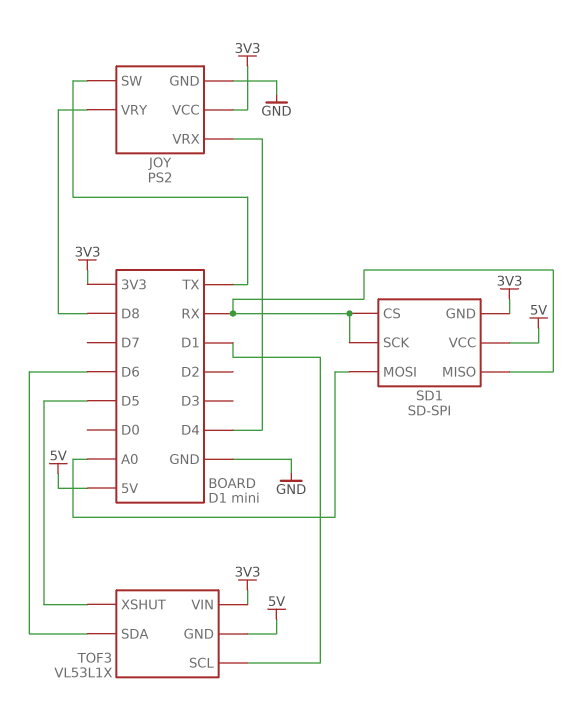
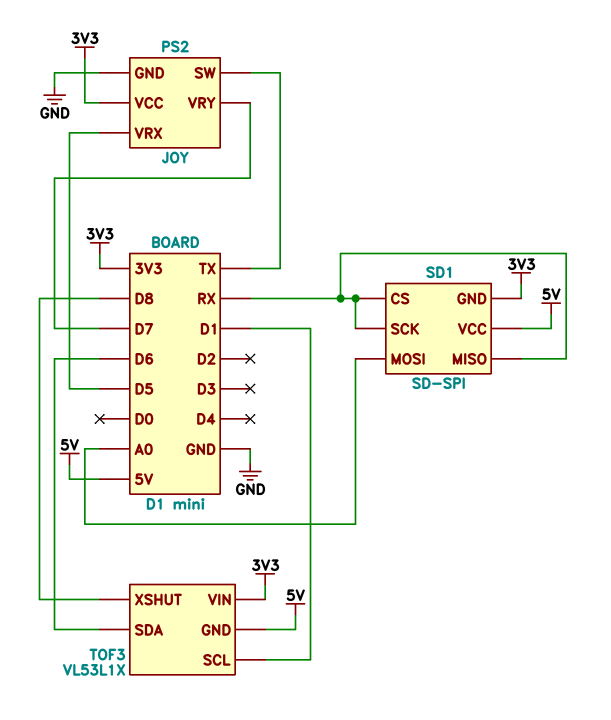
JOY pin VRX: D4 -> D5
JOY pin VRY: D8 -> D7
TOF3 pin XSHUT: D5 -> D8

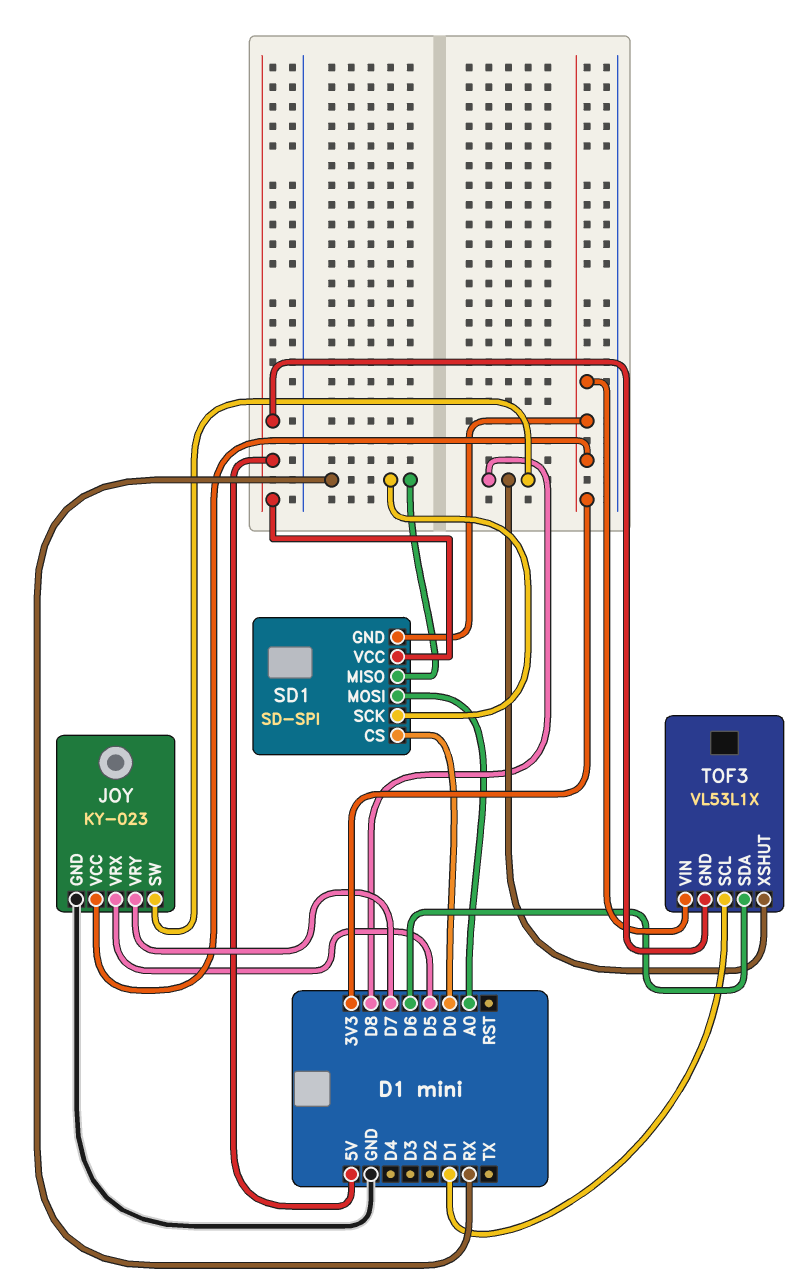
JOY: PS2 -> KY-023
JOY pin SW: TX -> D8
SD1 pin CS: RX -> D0

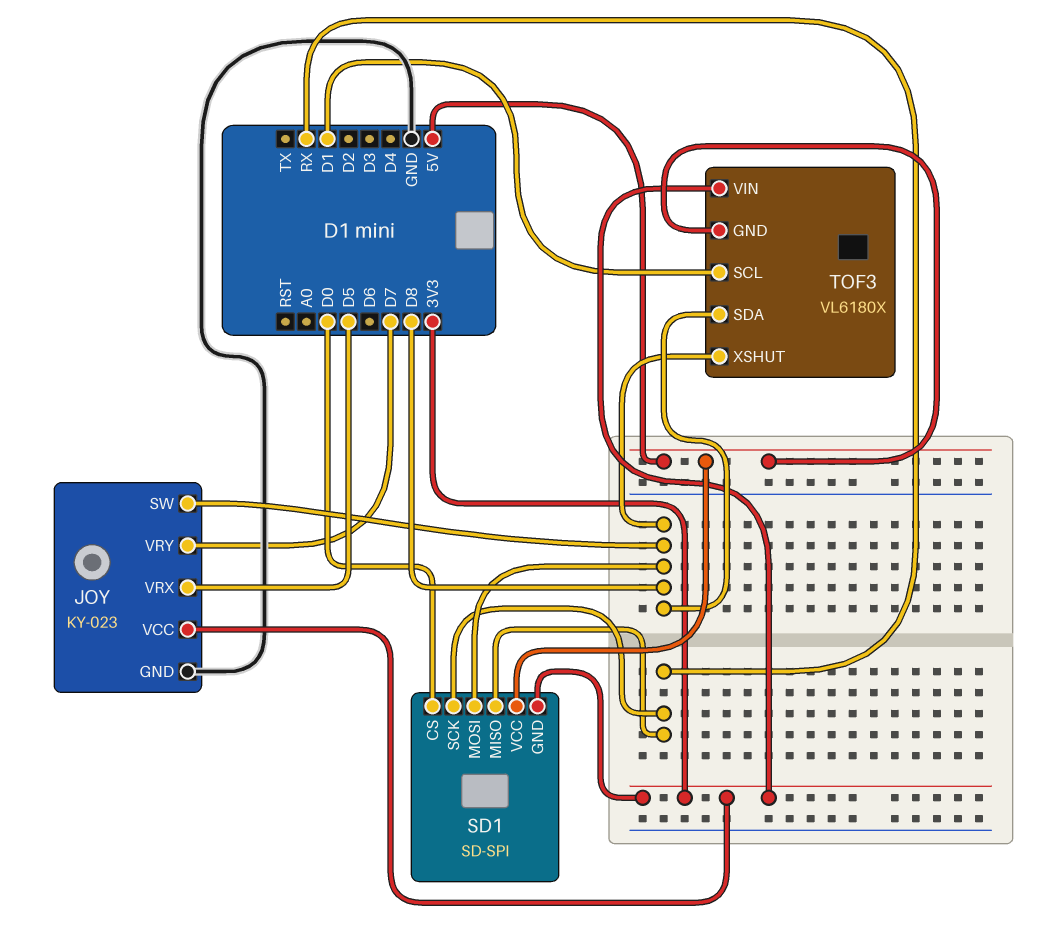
SD1 pin MOSI: A0 -> D8
TOF3: VL53L1X -> VL6180X
TOF3 pin SDA: D6 -> D8

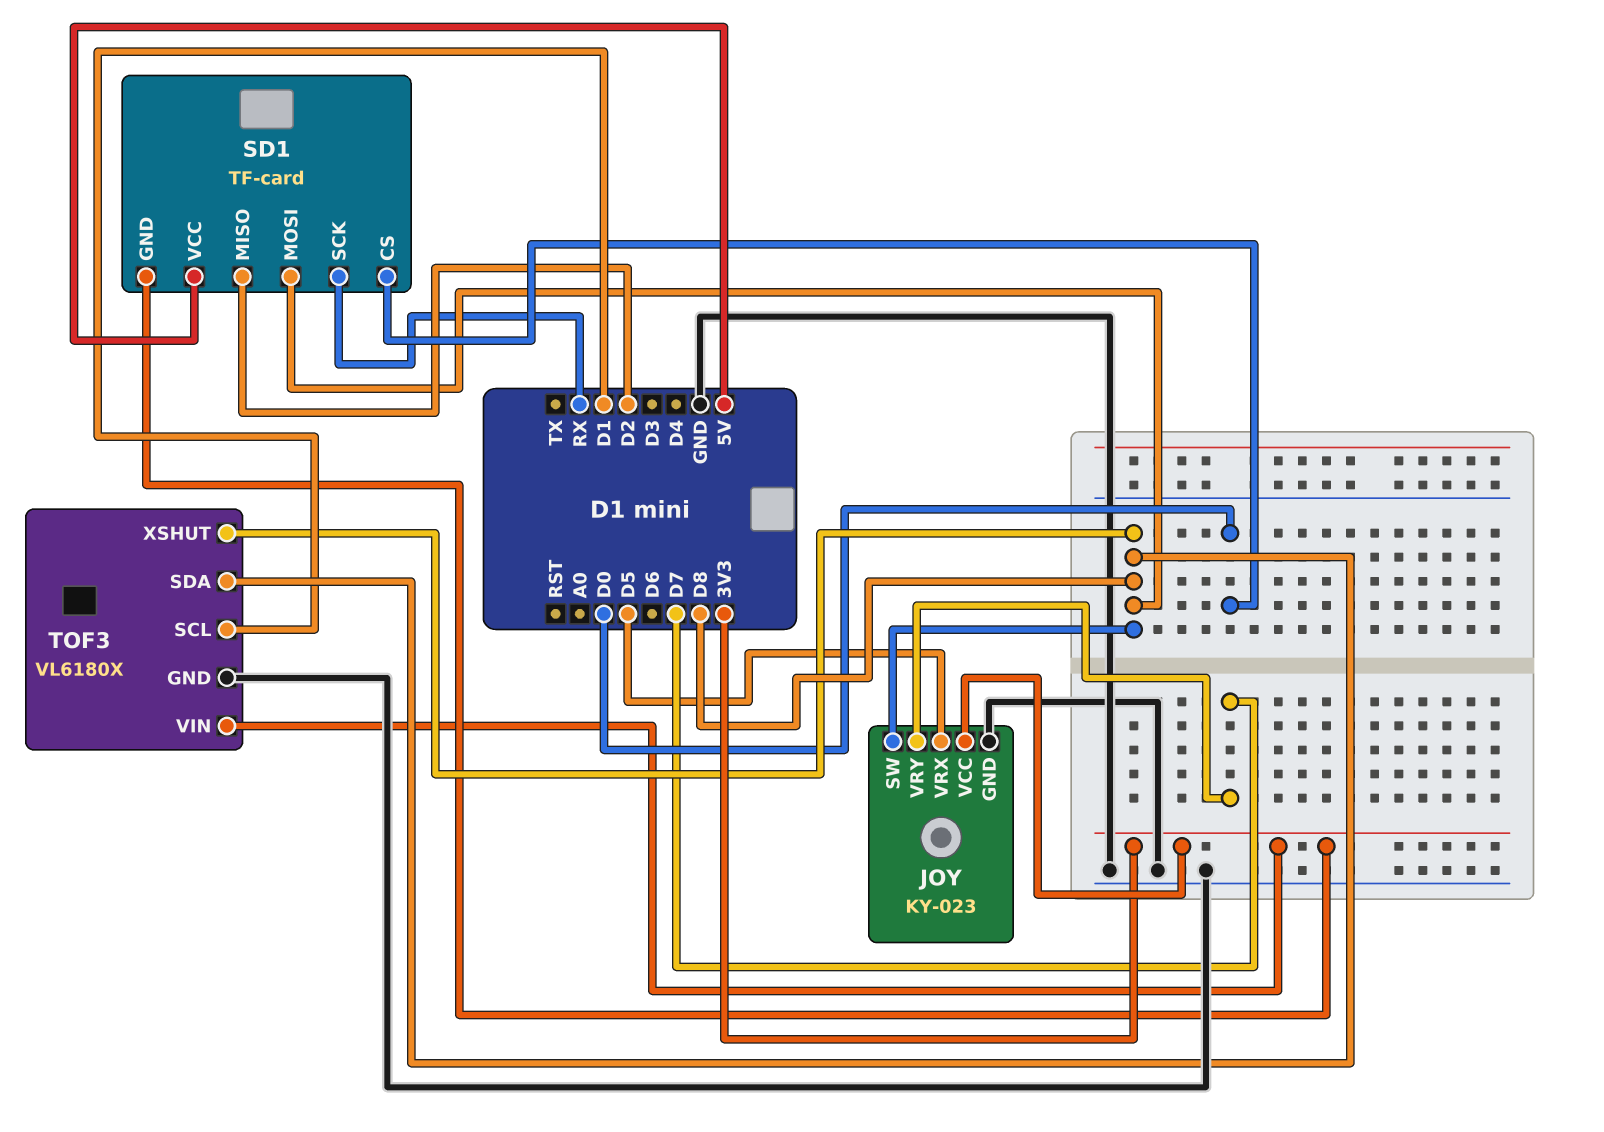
SD1: SD-SPI -> TF-card
SD1 pin MISO: RX -> D2
TOF3 pin GND: 5V -> GND

